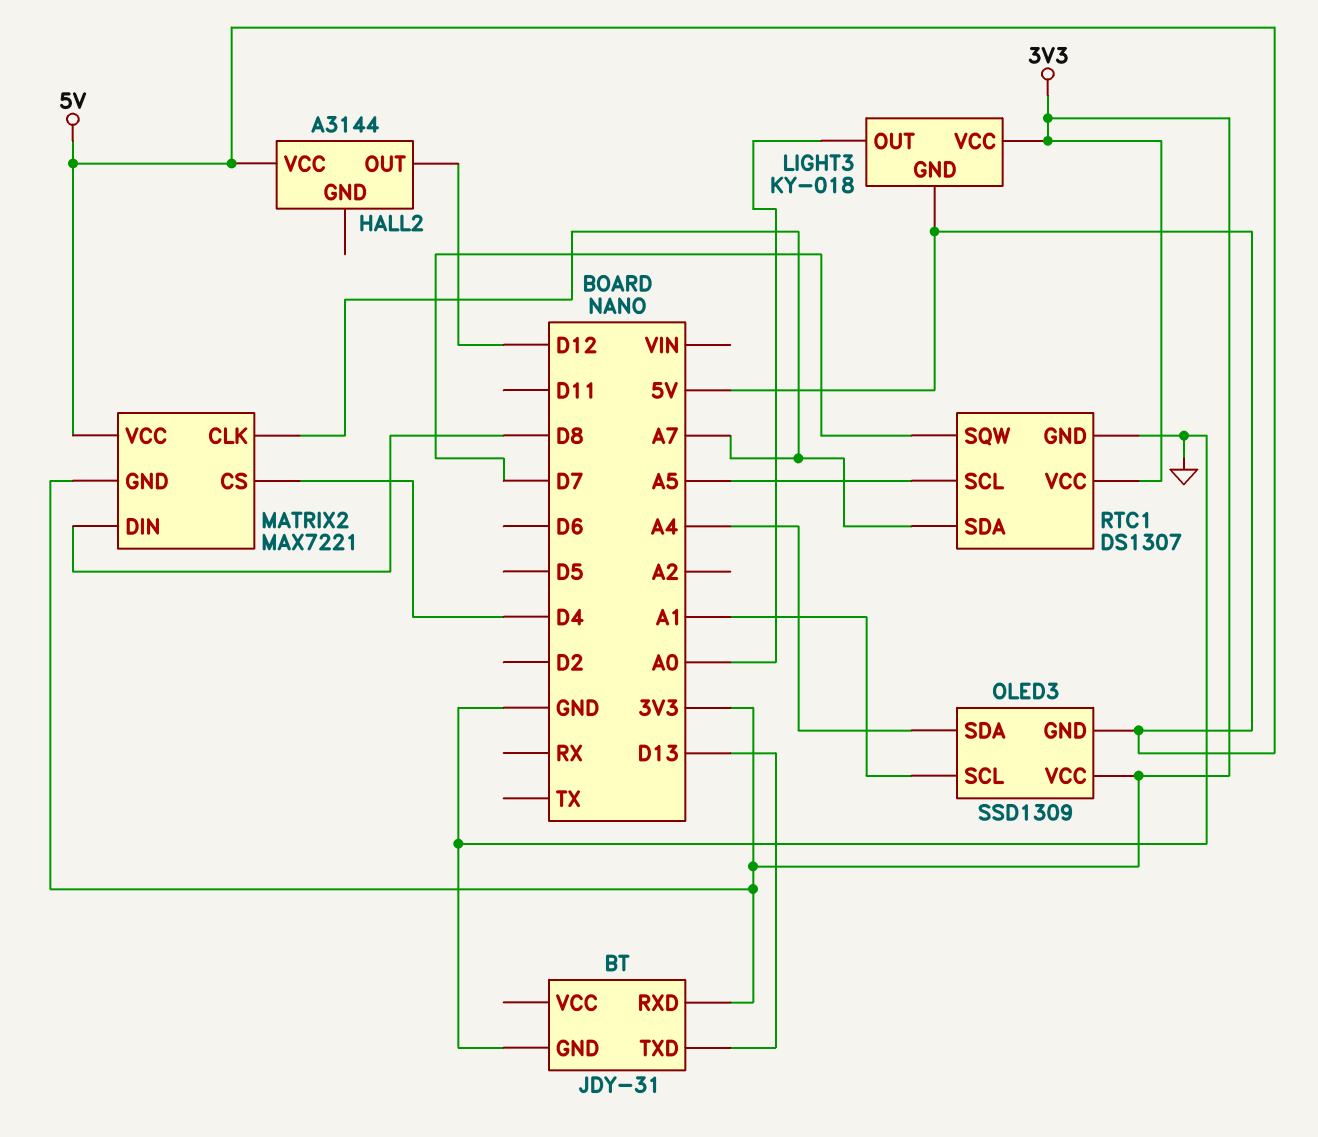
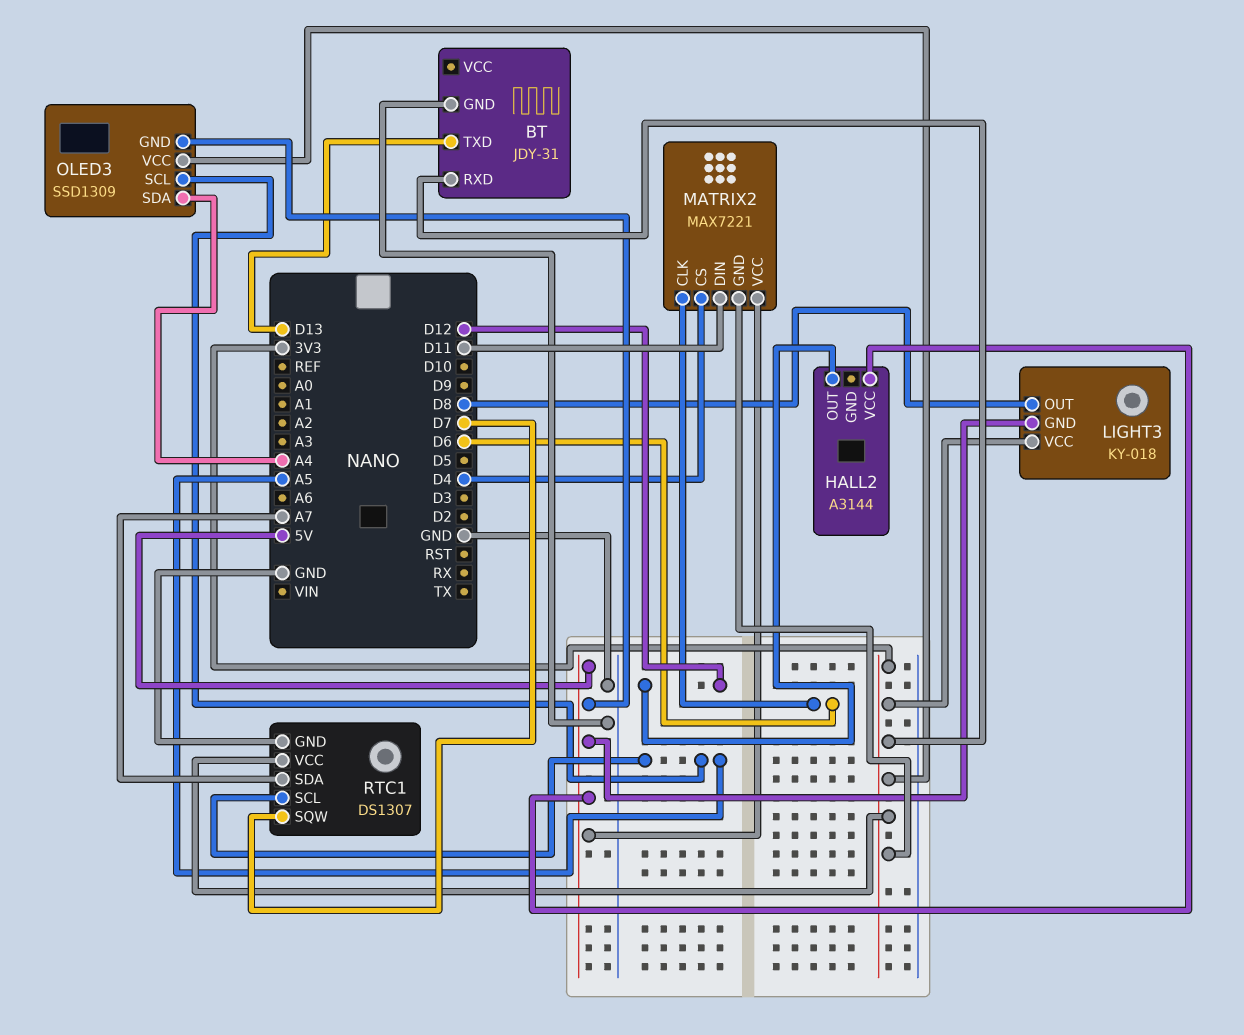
LIGHT3 pin OUT: A0 -> D8
MATRIX2 pin CLK: A7 -> D6
MATRIX2 pin DIN: D8 -> D11
OLED3 pin SCL: A1 -> A5

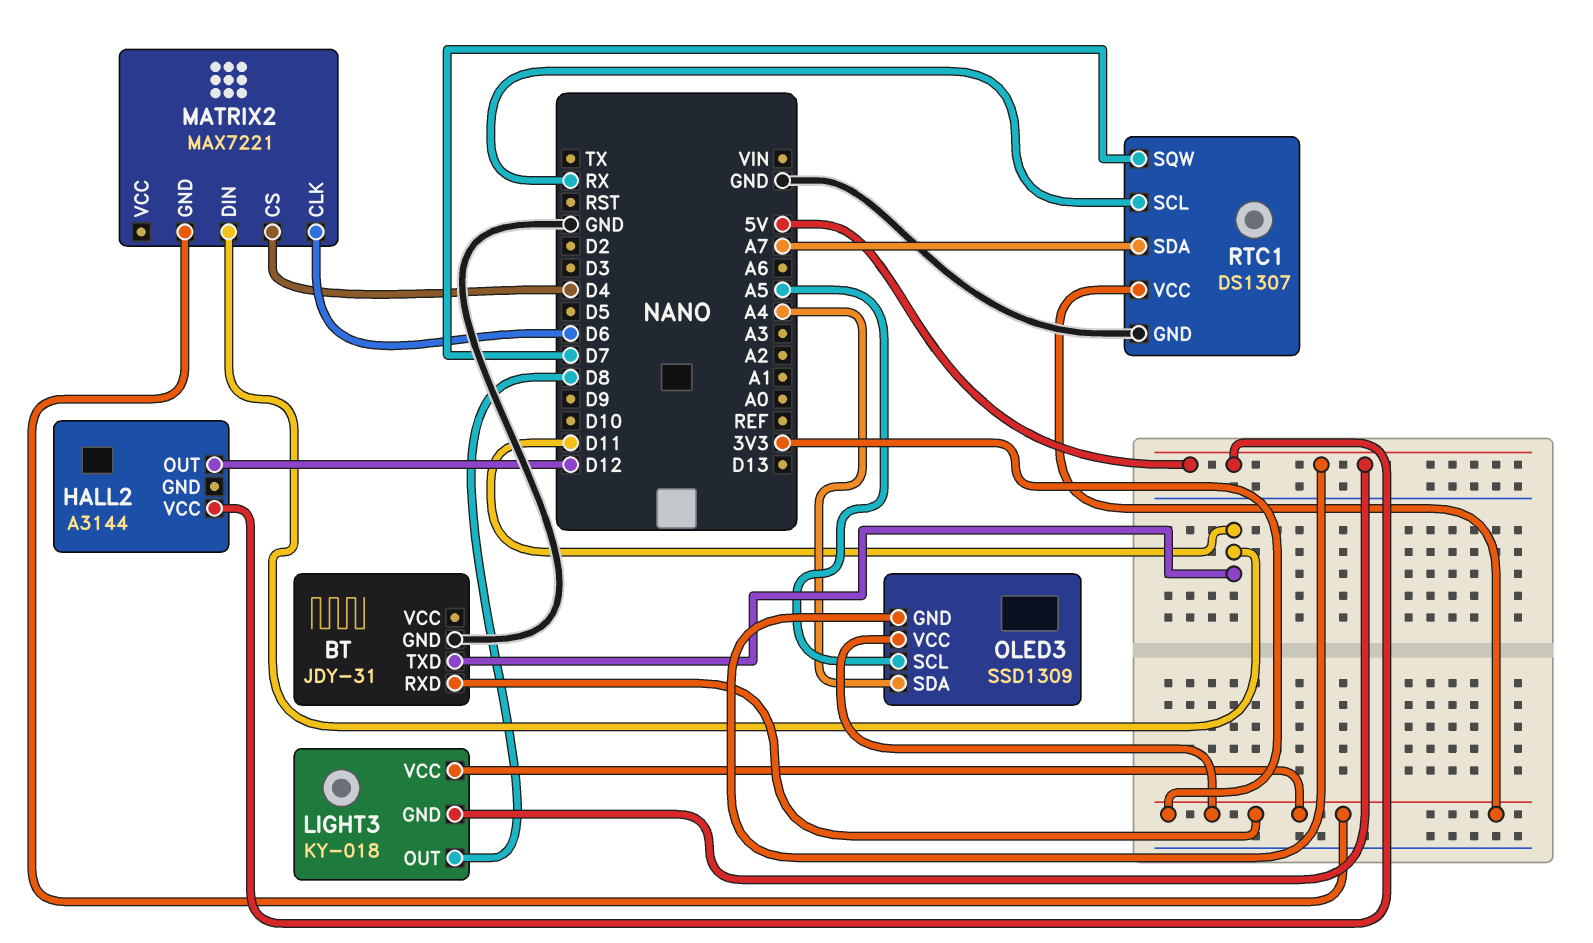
BT pin TXD: D13 -> D11
MATRIX2 pin VCC: 5V -> none
RTC1 pin SCL: A5 -> RX

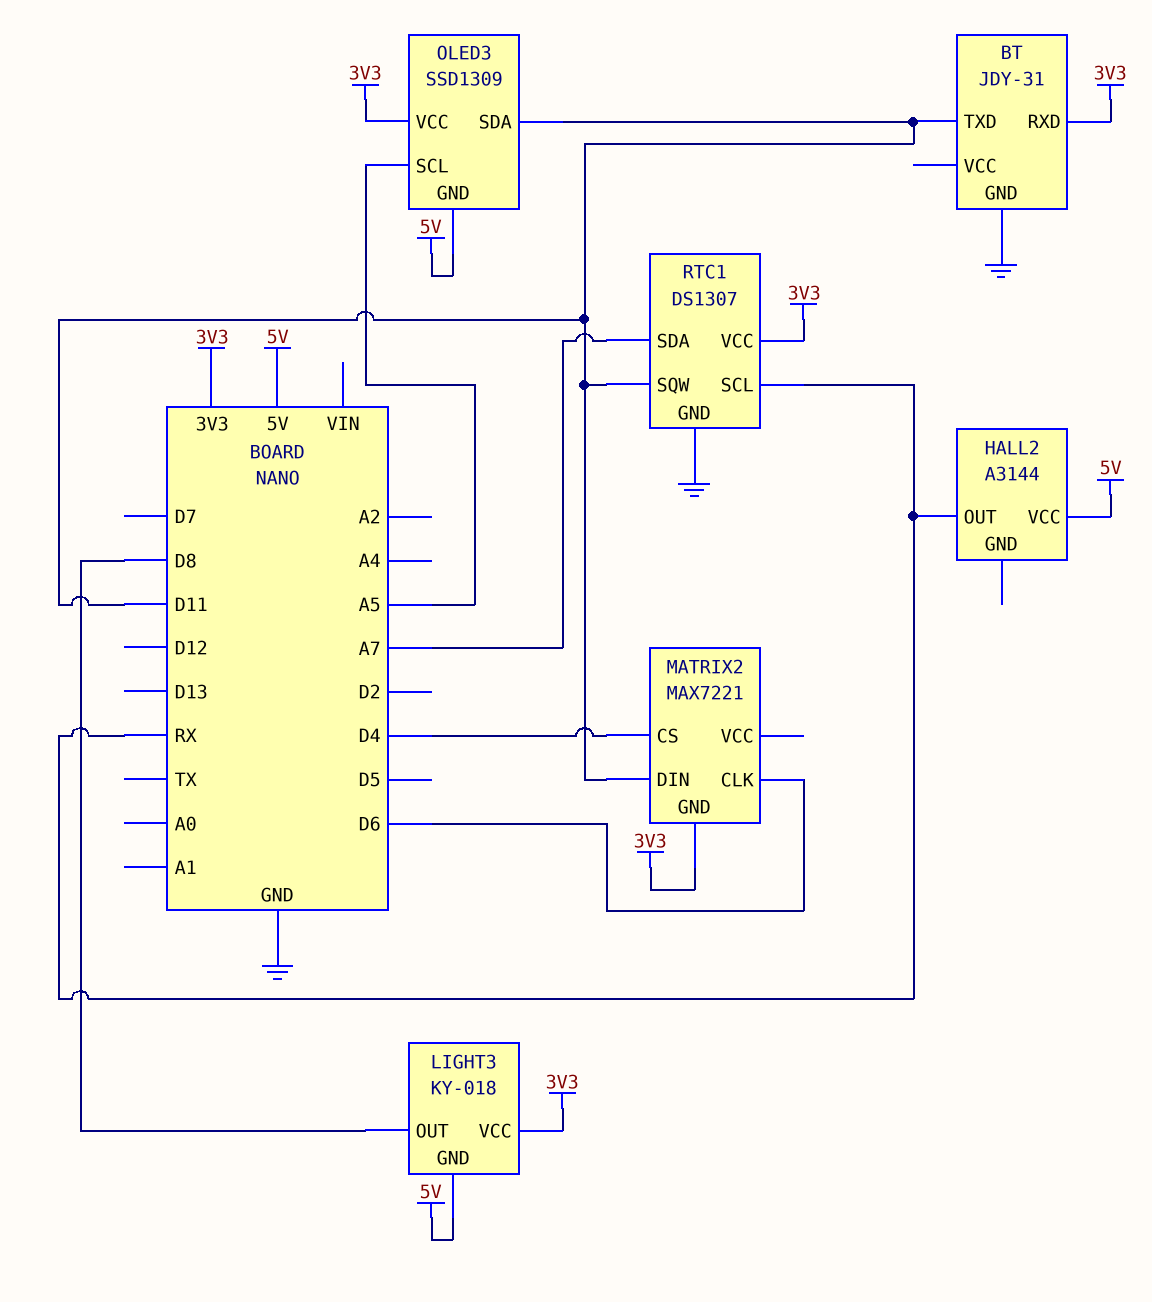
HALL2 pin OUT: D12 -> RX
OLED3 pin SDA: A4 -> D11
RTC1 pin SQW: D7 -> D11

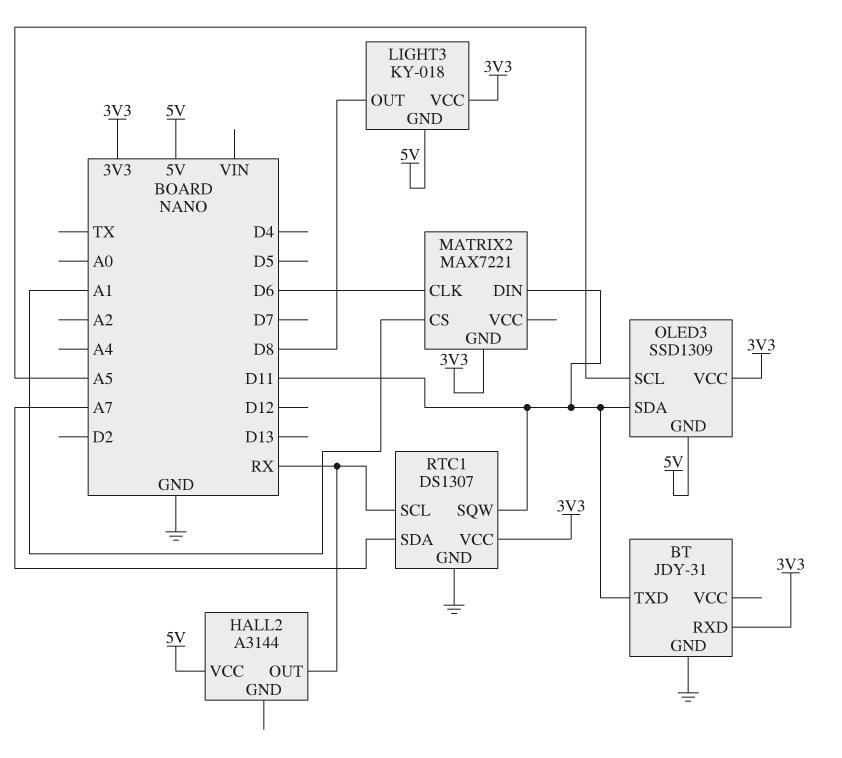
MATRIX2 pin CS: D4 -> A1

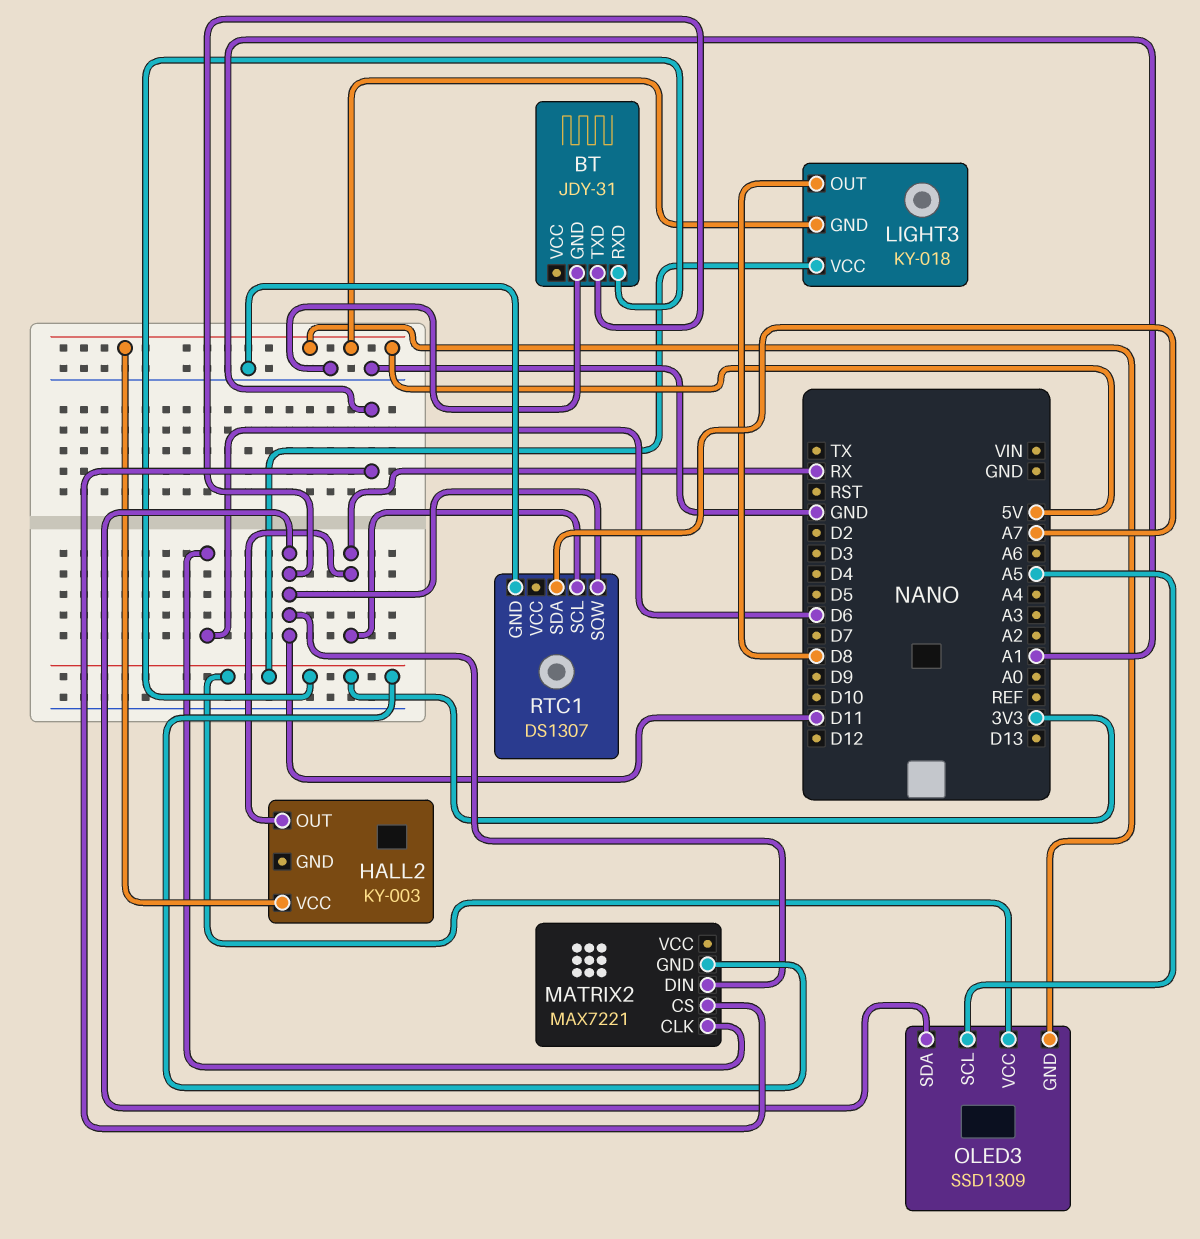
HALL2: A3144 -> KY-003
RTC1 pin VCC: 3V3 -> none

